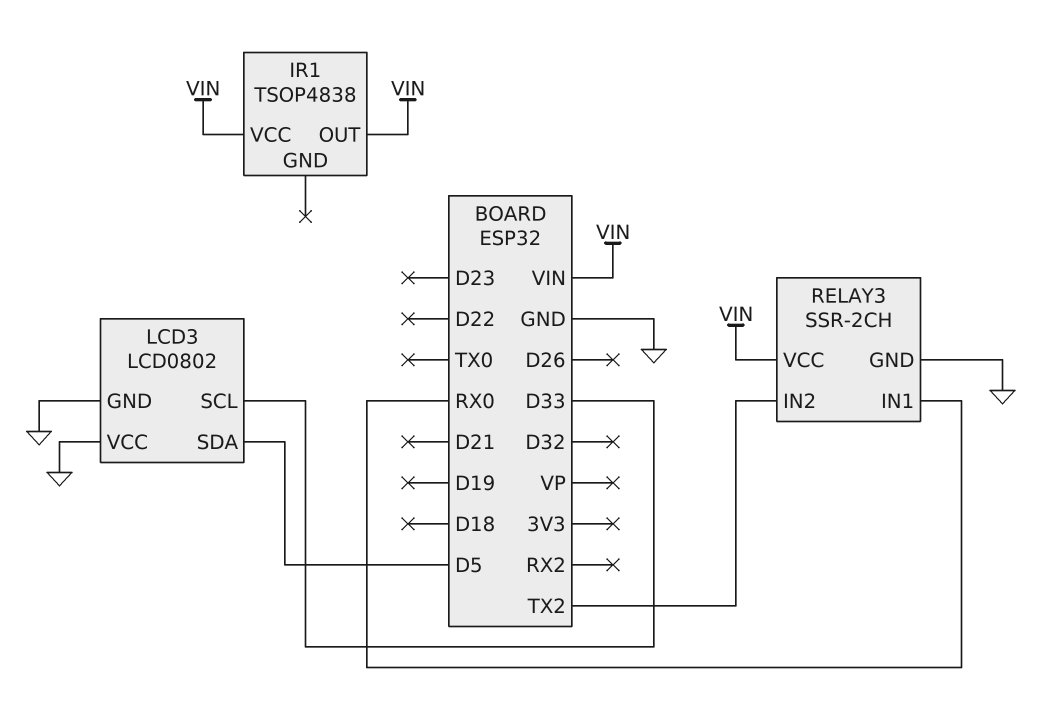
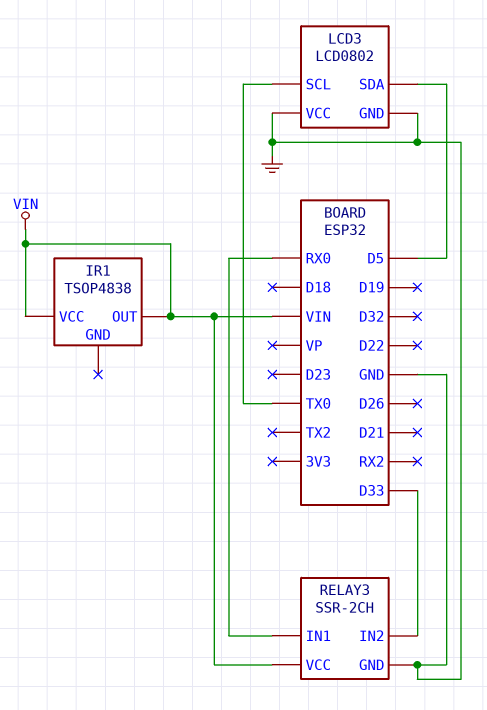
LCD3 pin SCL: D33 -> TX0
RELAY3 pin IN2: TX2 -> D33

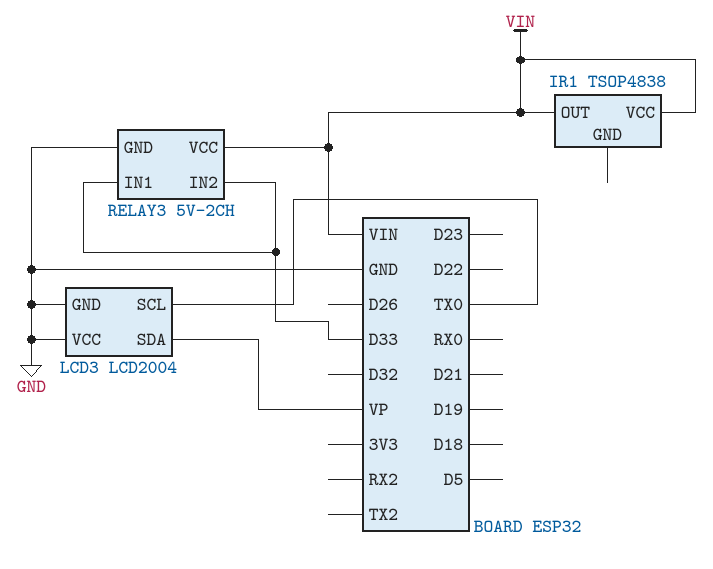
LCD3: LCD0802 -> LCD2004
LCD3 pin SDA: D5 -> VP
RELAY3: SSR-2CH -> 5V-2CH
RELAY3 pin IN1: RX0 -> D33

